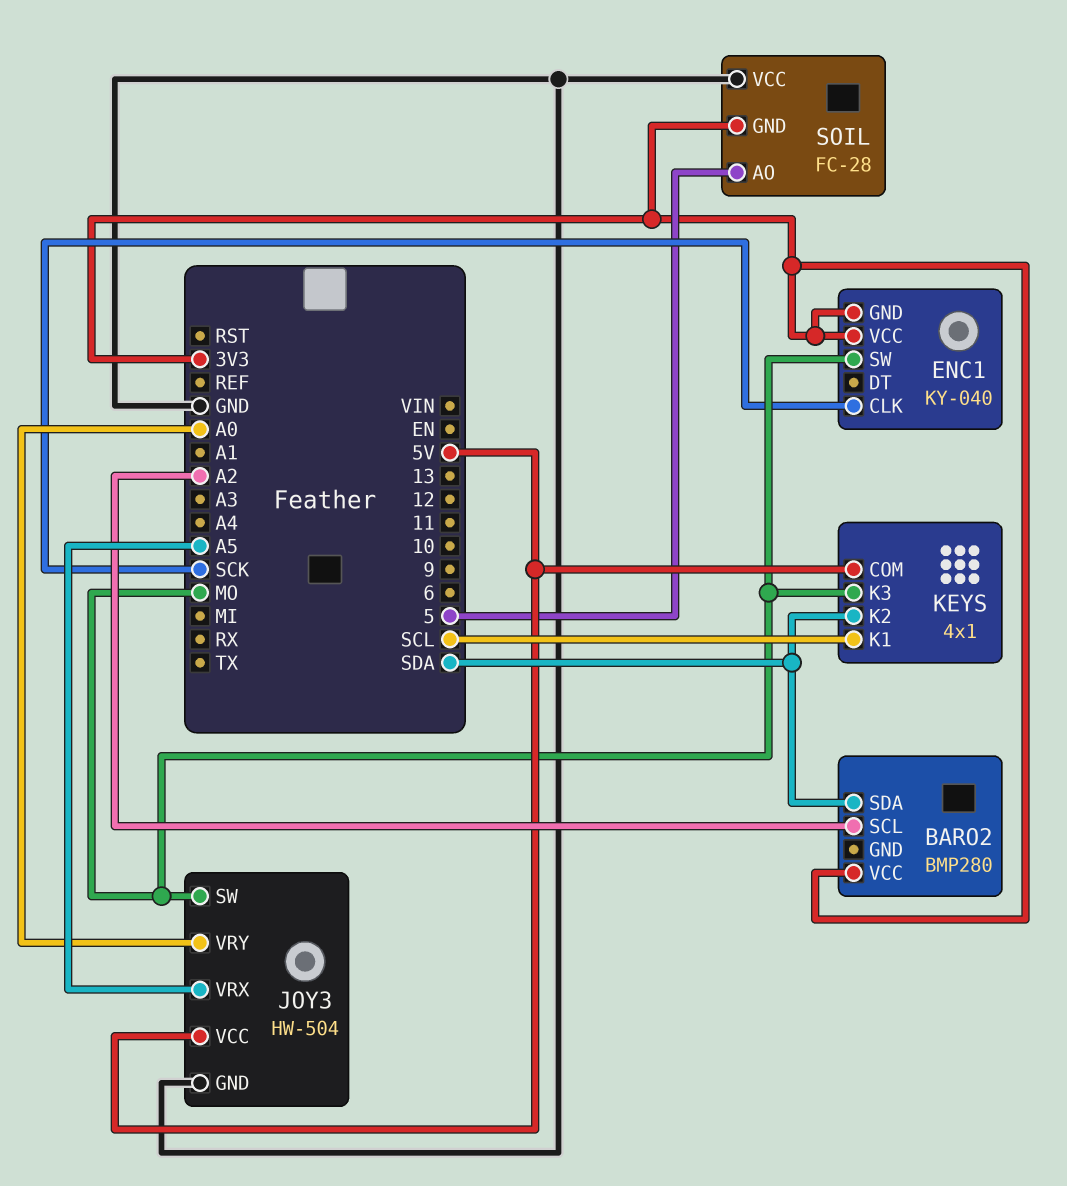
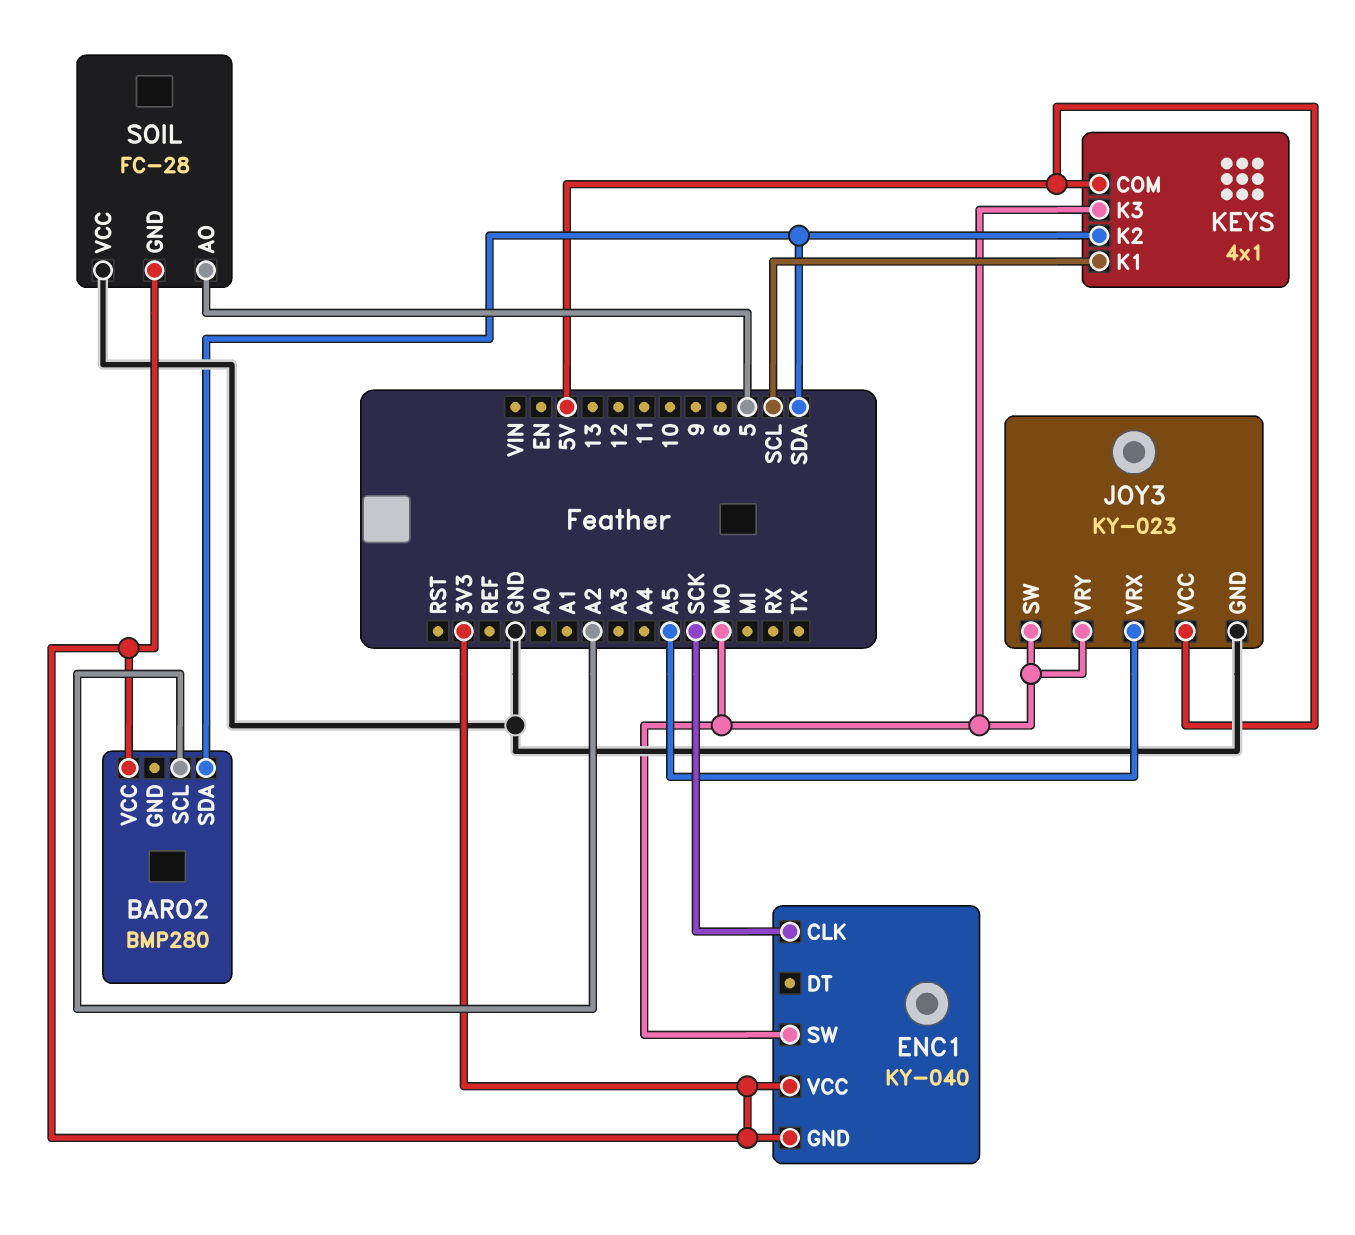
JOY3: HW-504 -> KY-023
JOY3 pin VRY: A0 -> MO

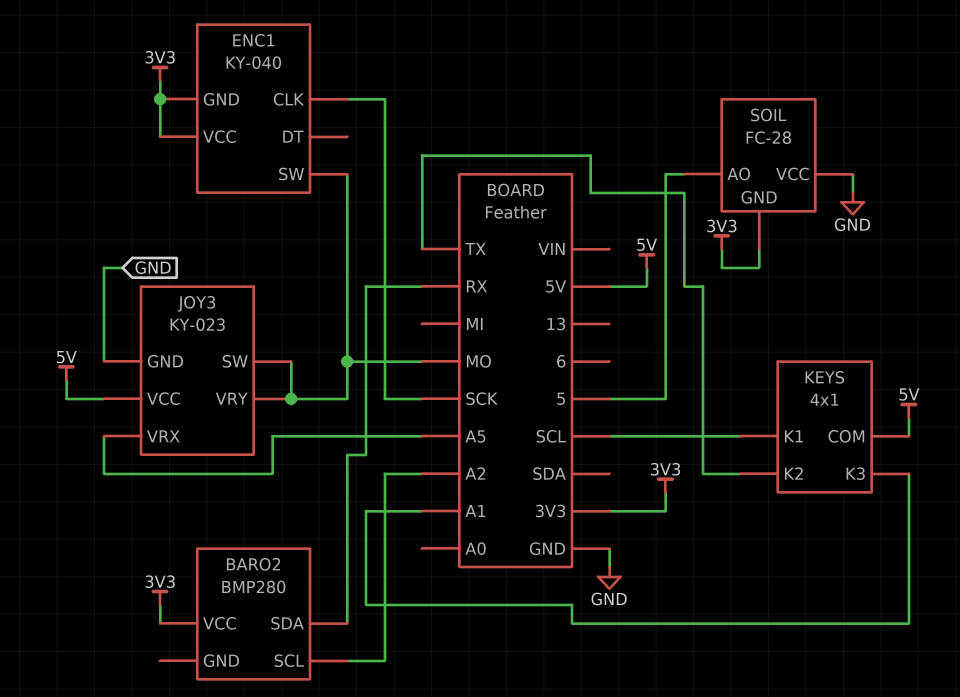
BARO2 pin SDA: SDA -> RX
KEYS pin K2: SDA -> TX
KEYS pin K3: MO -> A1

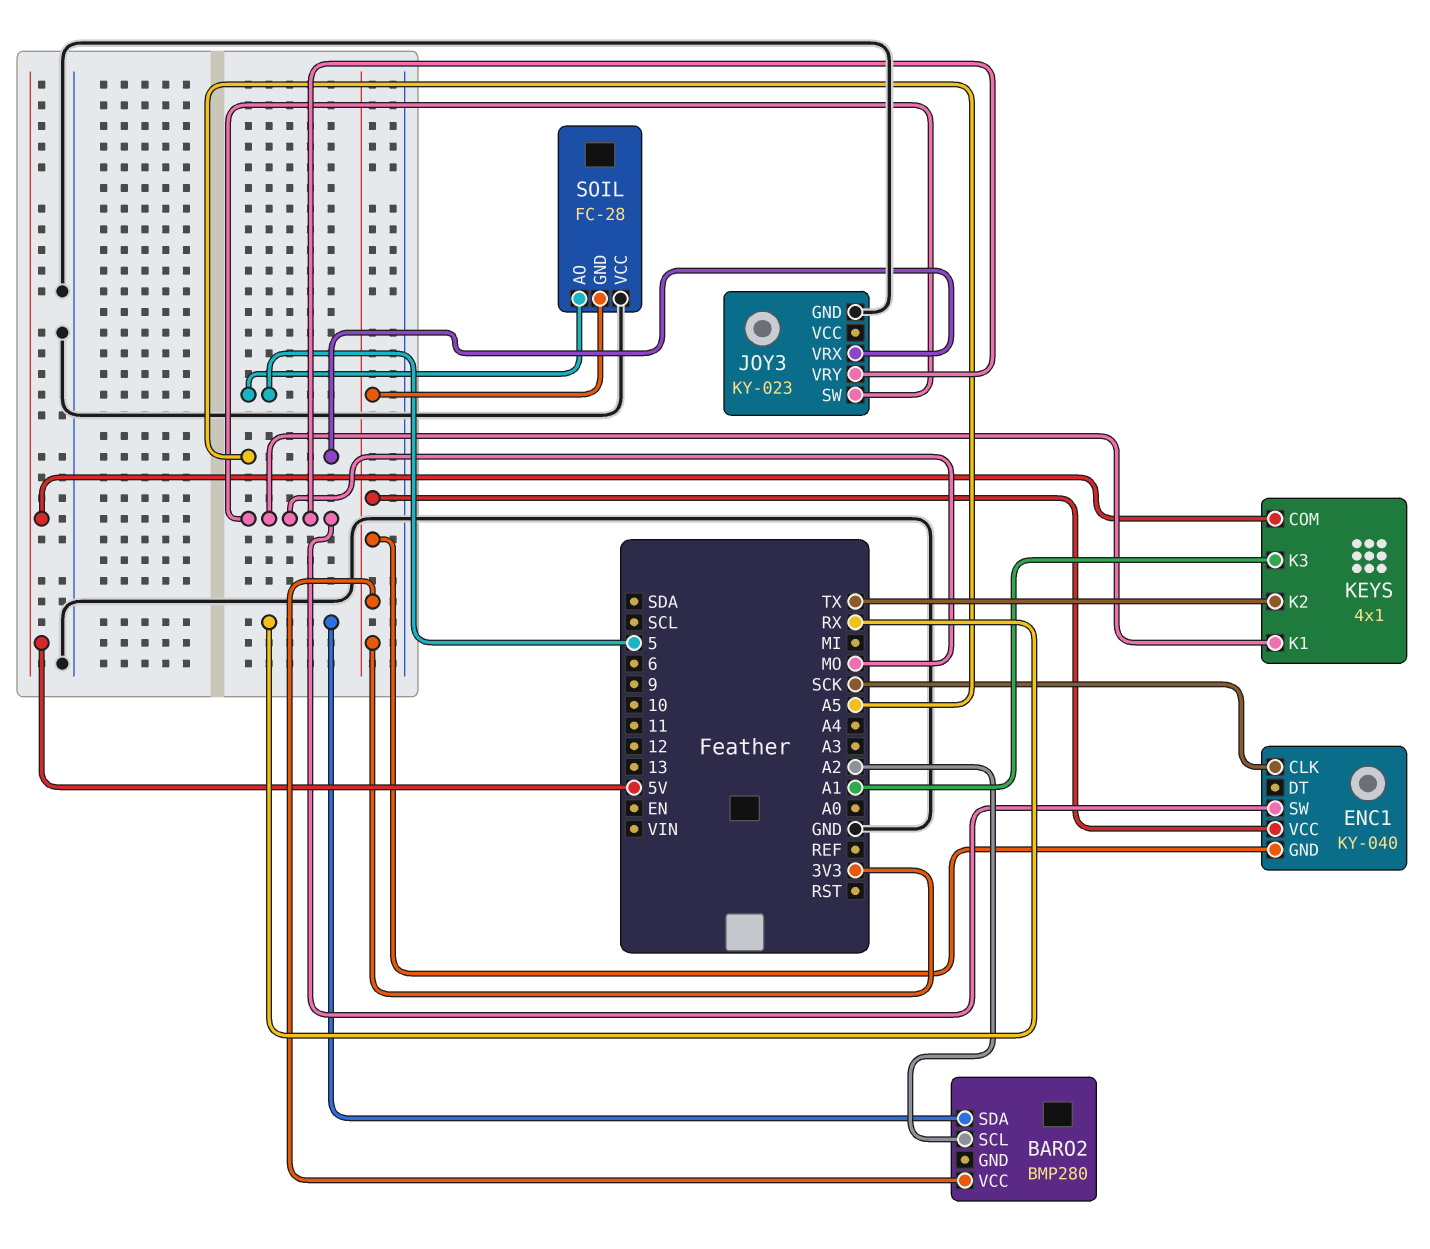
JOY3 pin VCC: 5V -> none
KEYS pin K1: SCL -> MO

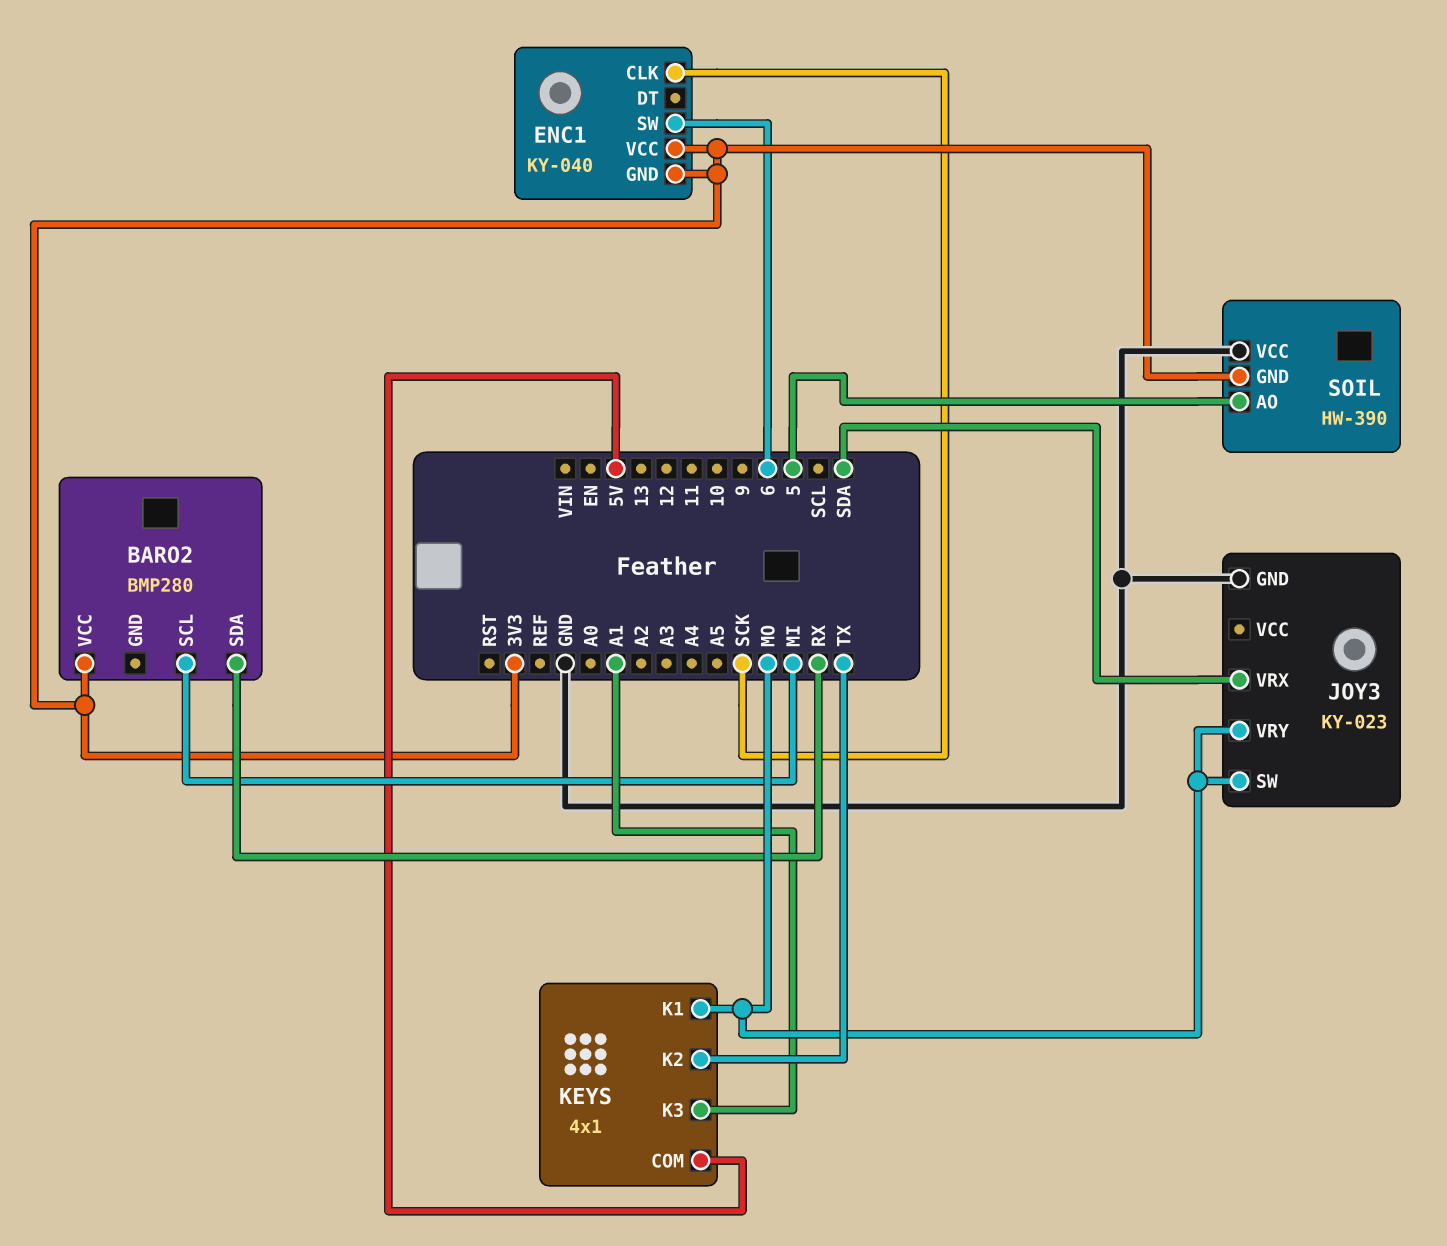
BARO2 pin SCL: A2 -> MI
ENC1 pin SW: MO -> 6
JOY3 pin VRX: A5 -> SDA
SOIL: FC-28 -> HW-390

